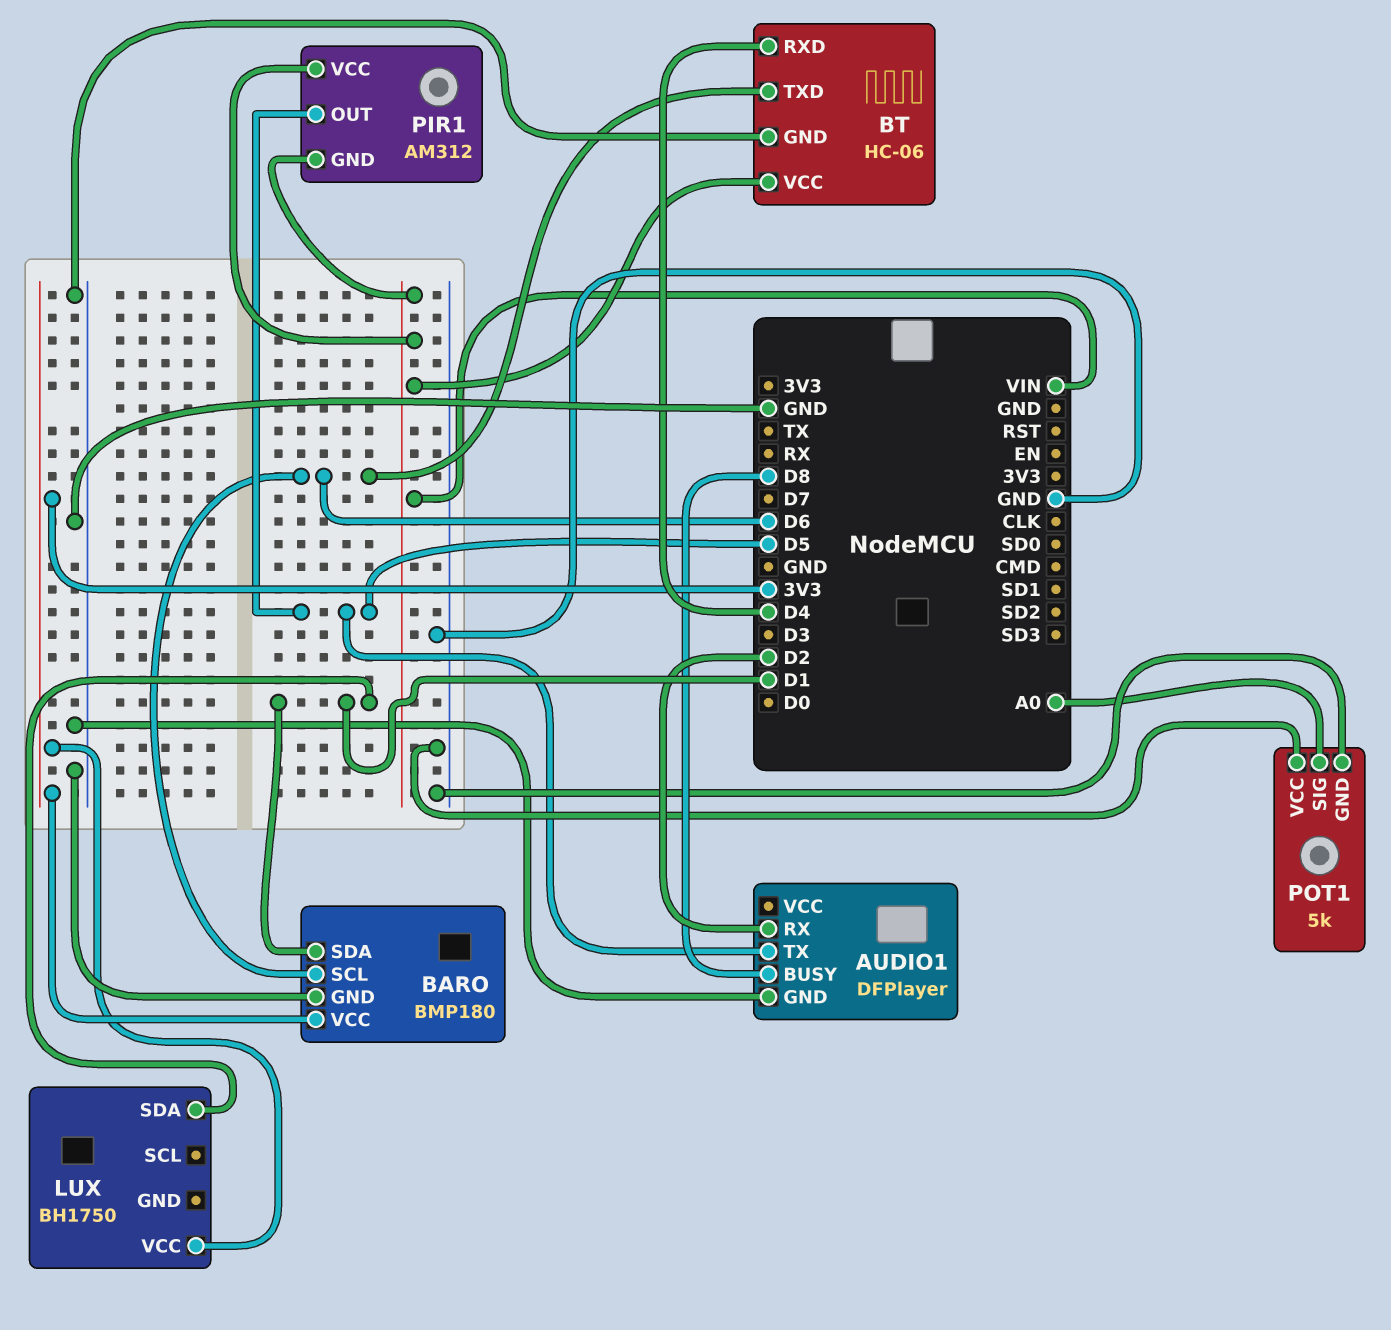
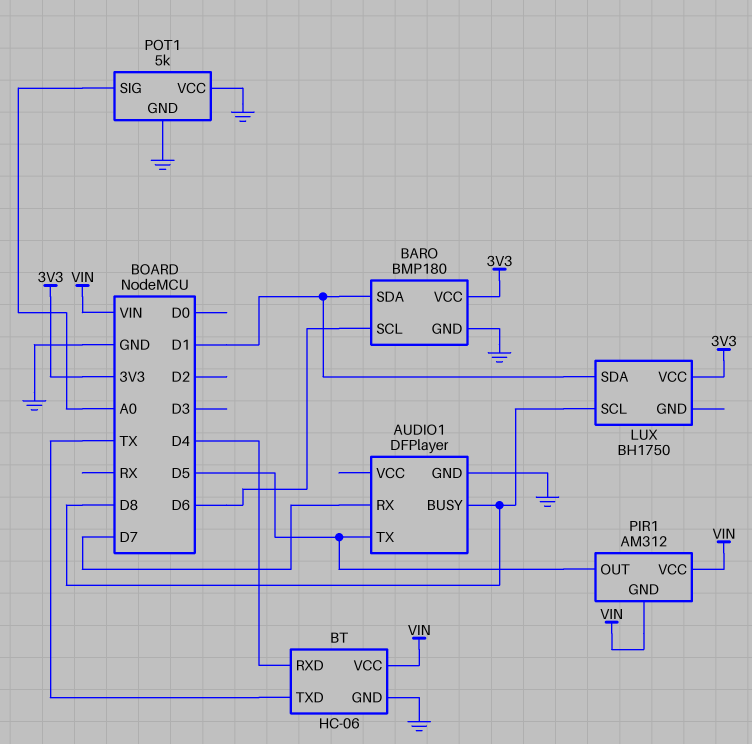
AUDIO1 pin RX: D2 -> D7
BT pin TXD: D6 -> TX
LUX pin SCL: none -> D8

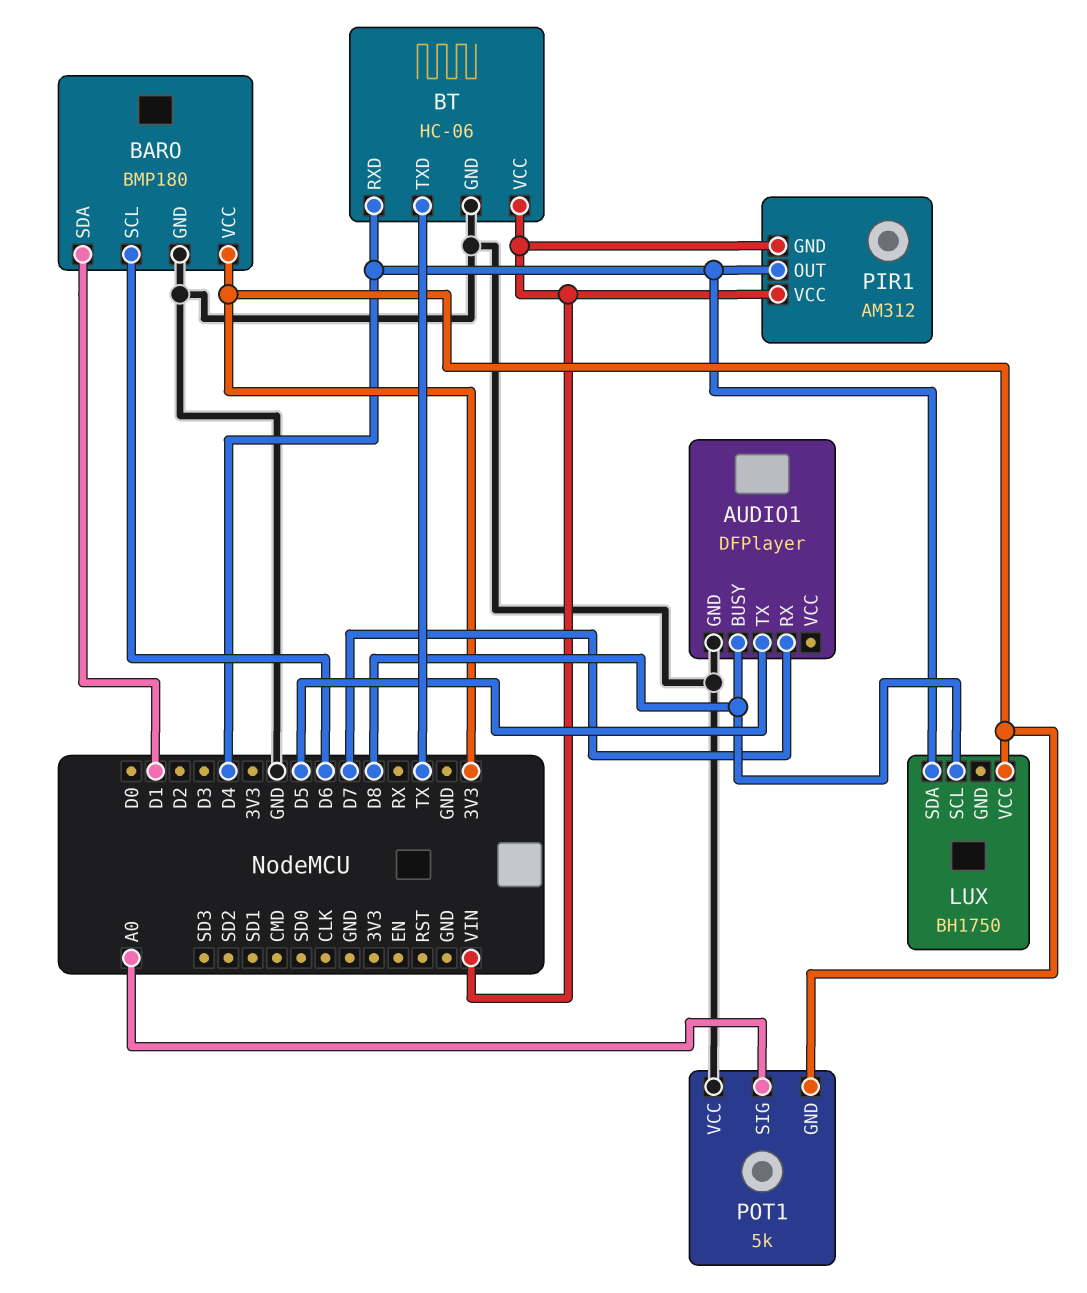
LUX pin SDA: D1 -> D4
PIR1 pin OUT: D5 -> D4
POT1 pin GND: GND -> 3V3

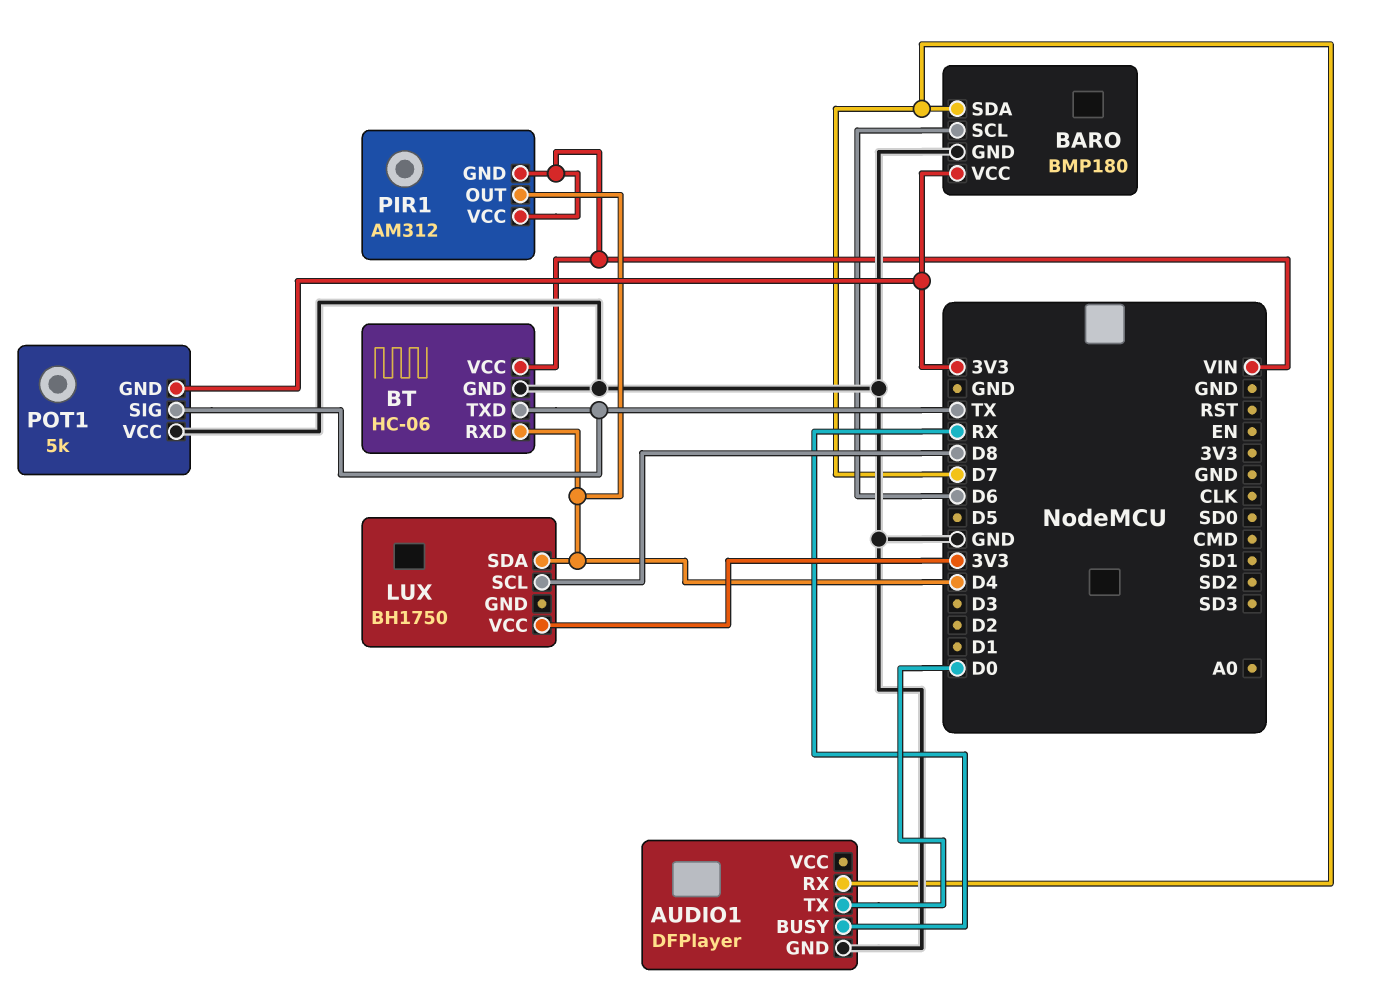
AUDIO1 pin BUSY: D8 -> RX
AUDIO1 pin TX: D5 -> D0
BARO pin SDA: D1 -> D7
POT1 pin SIG: A0 -> TX

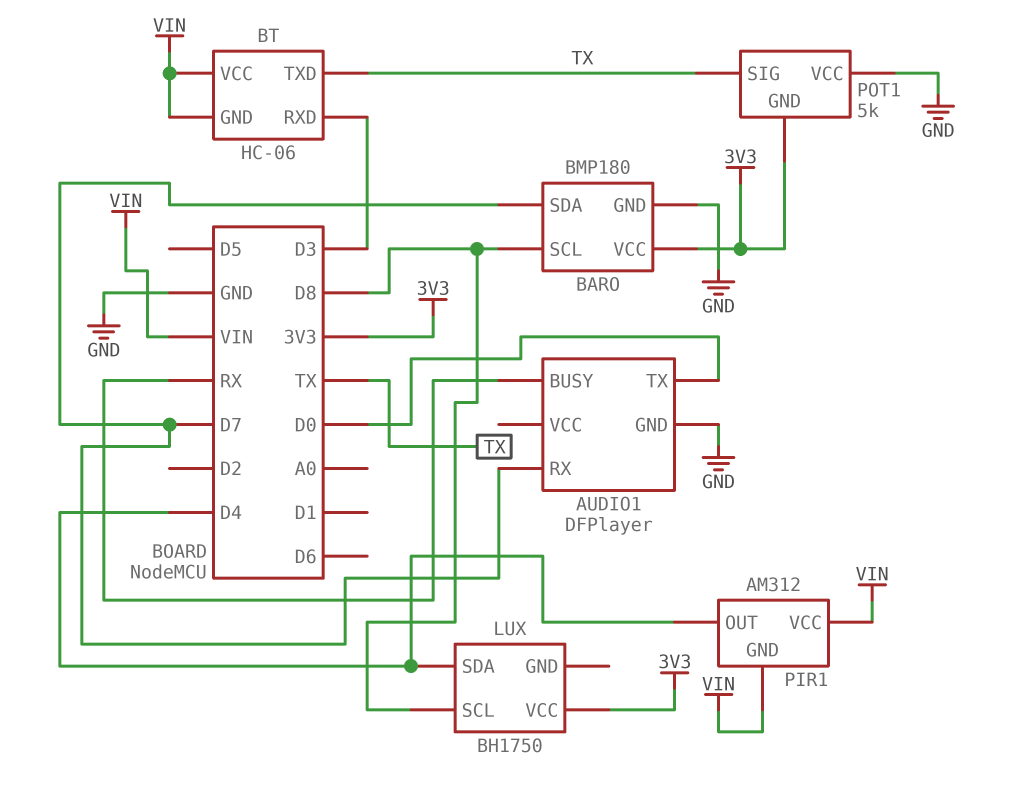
BARO pin SCL: D6 -> D8
BT pin GND: GND -> VIN
BT pin RXD: D4 -> D3

